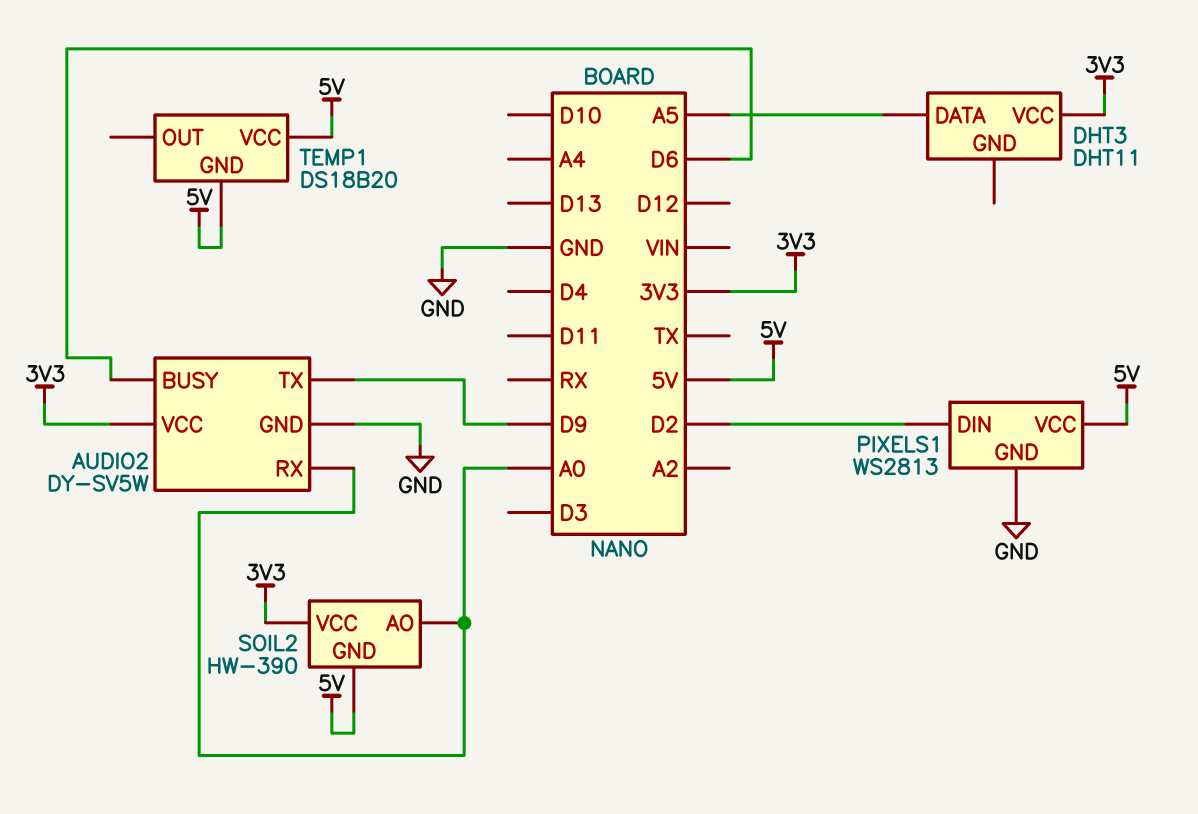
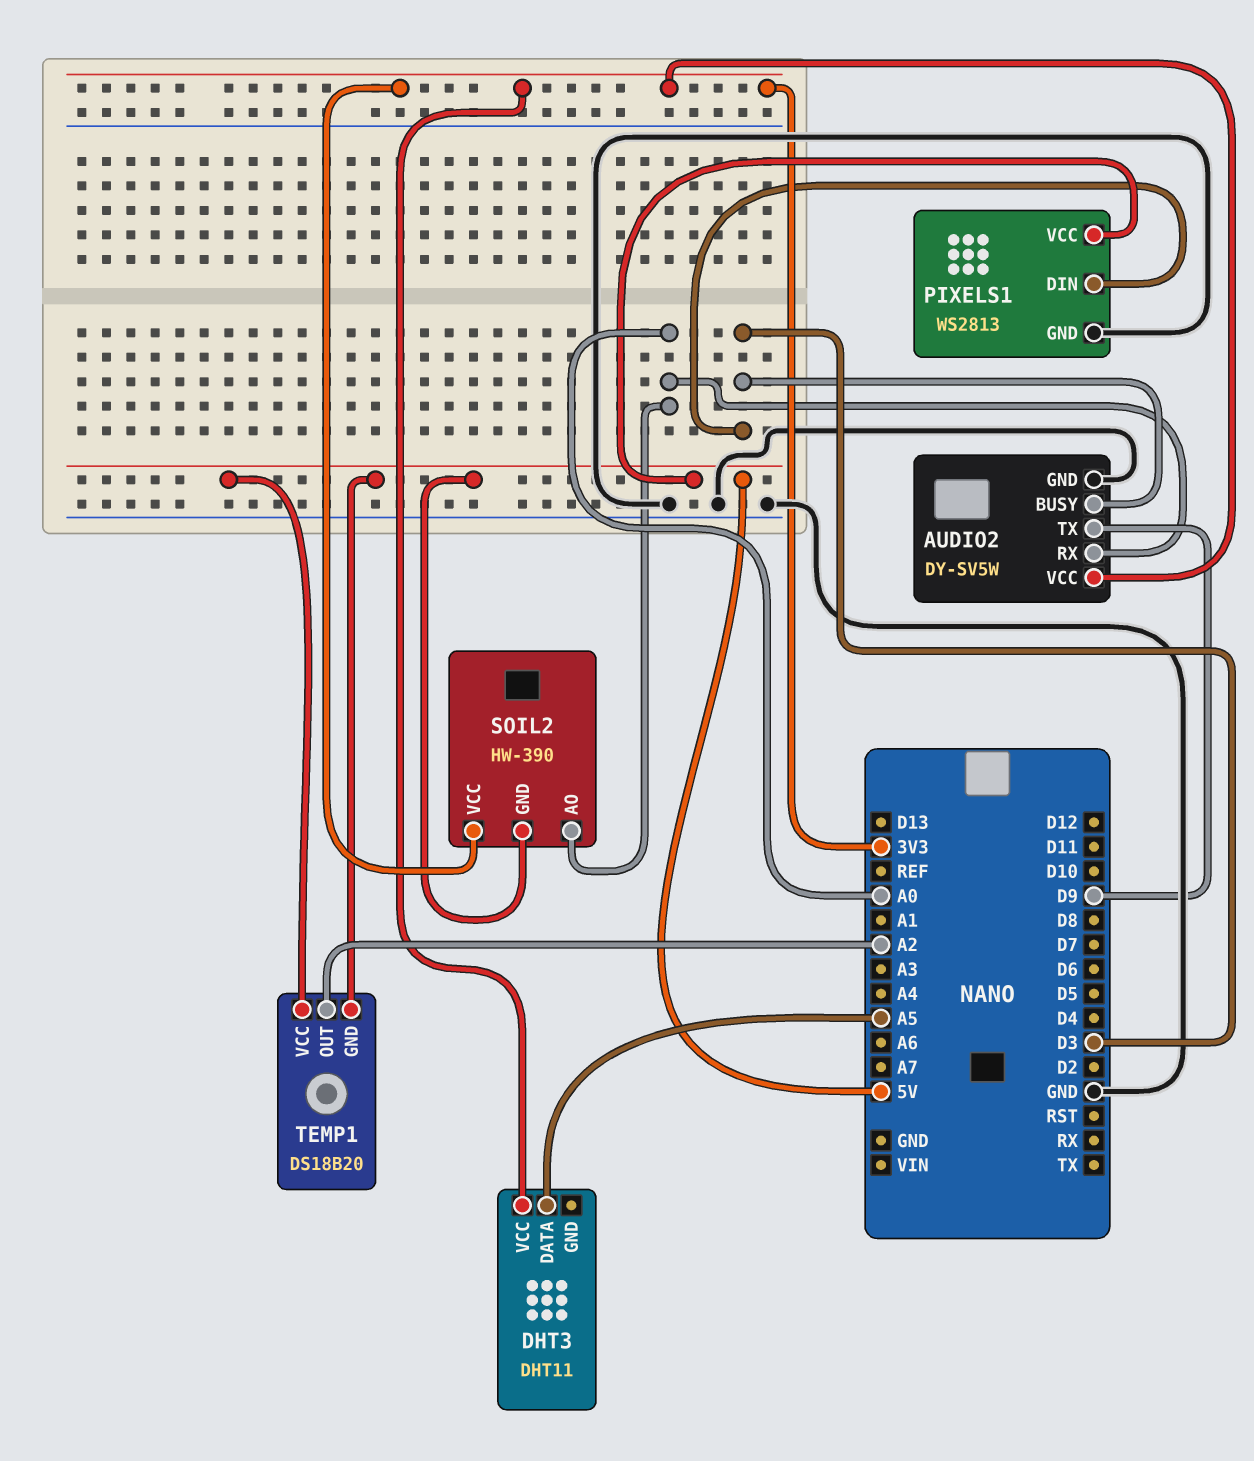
AUDIO2 pin BUSY: D6 -> D3
PIXELS1 pin DIN: D2 -> D3
TEMP1 pin OUT: none -> A2

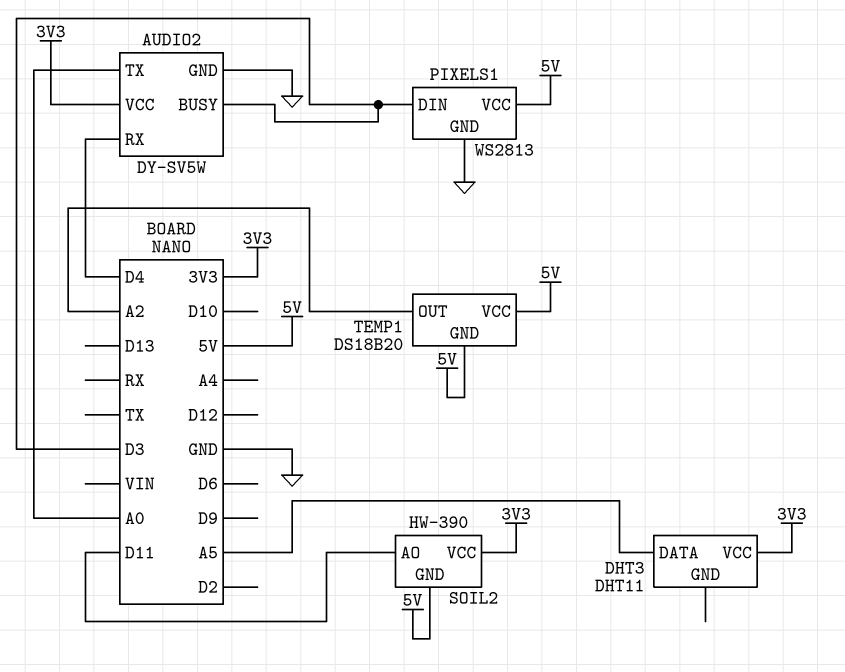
AUDIO2 pin RX: A0 -> D4
AUDIO2 pin TX: D9 -> A0
SOIL2 pin AO: A0 -> D11

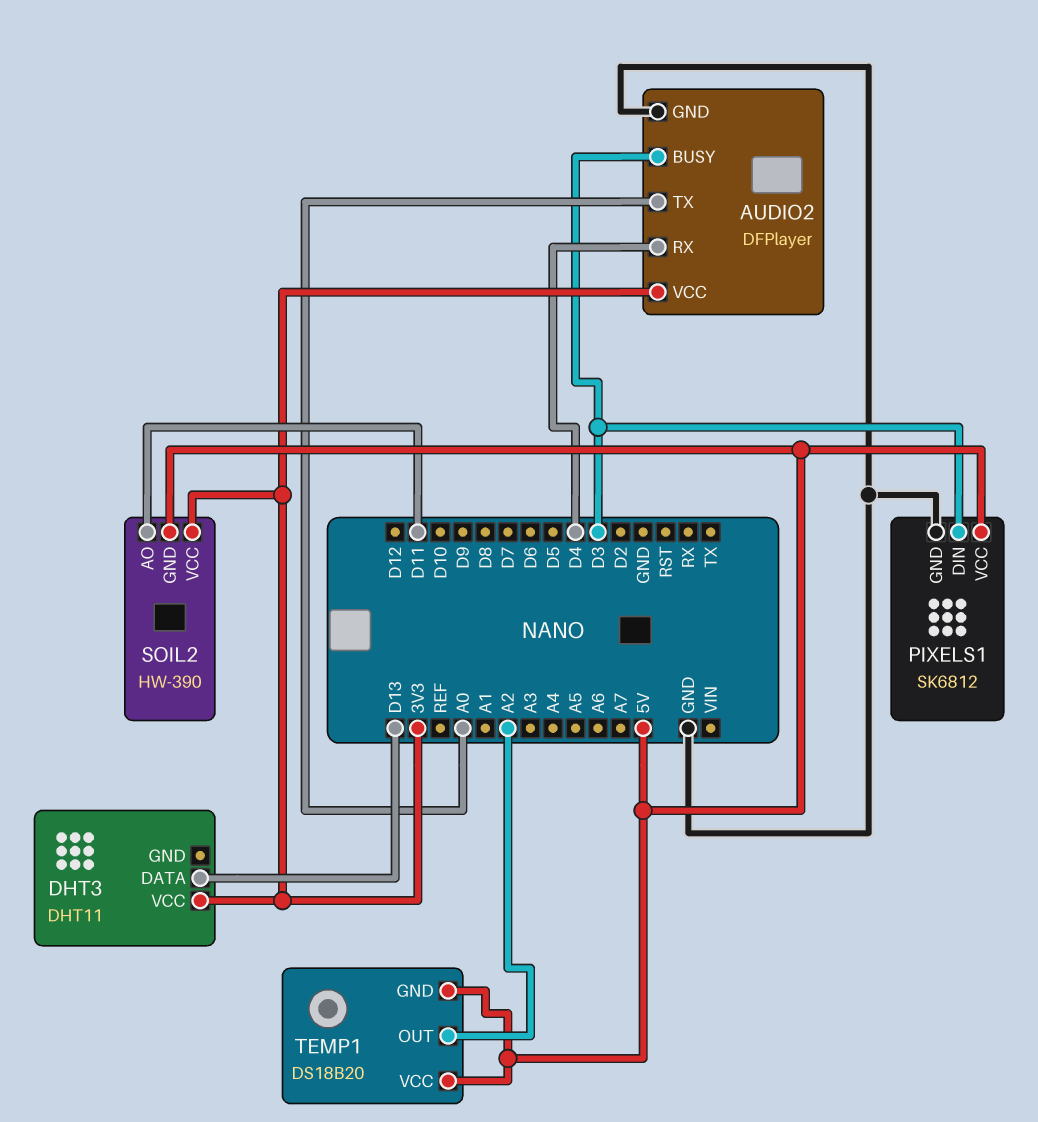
AUDIO2: DY-SV5W -> DFPlayer
DHT3 pin DATA: A5 -> D13
PIXELS1: WS2813 -> SK6812

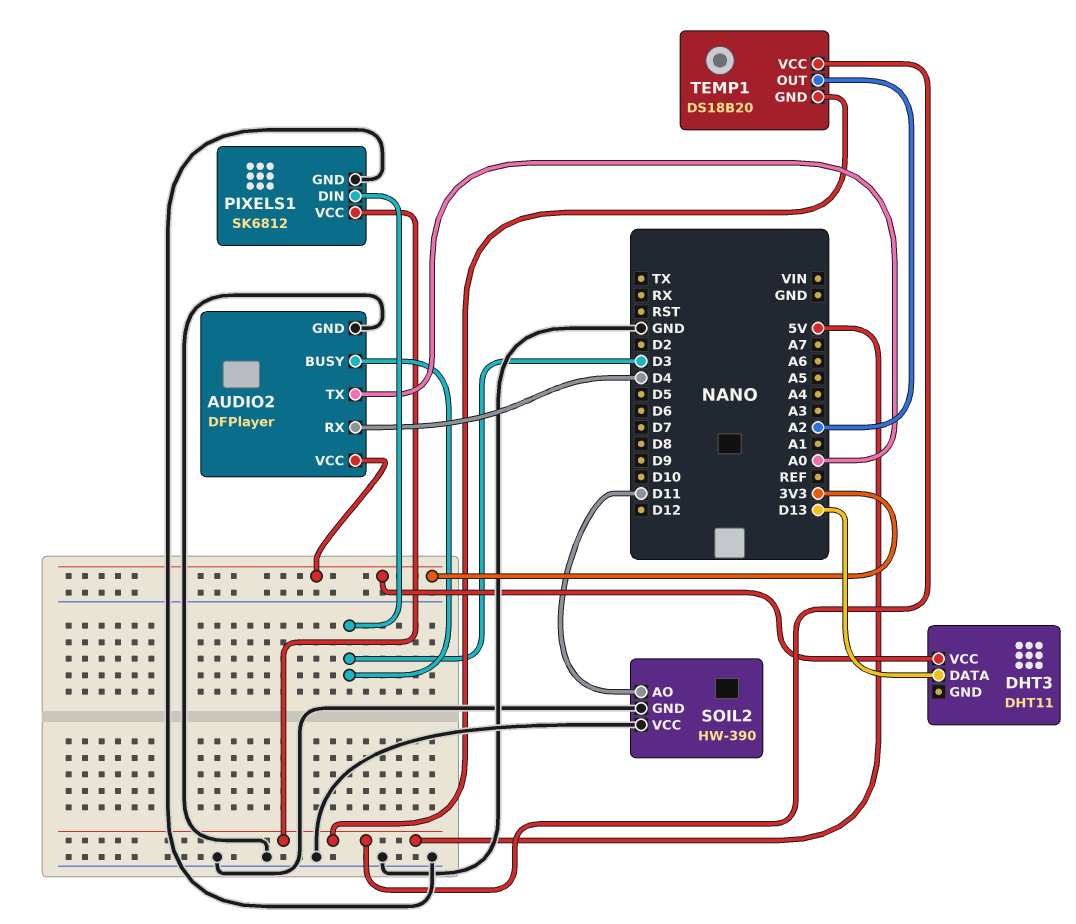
SOIL2 pin GND: 5V -> GND
SOIL2 pin VCC: 3V3 -> GND

